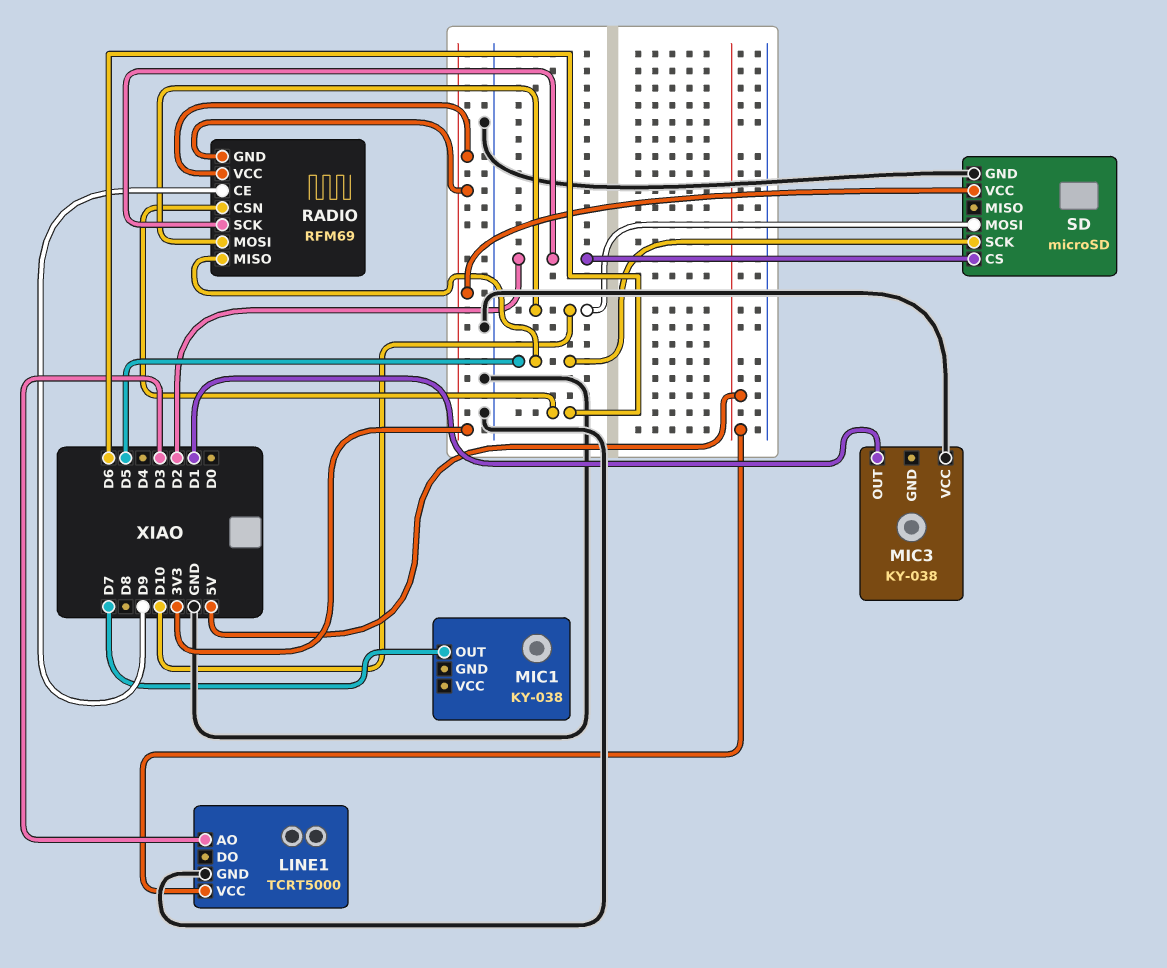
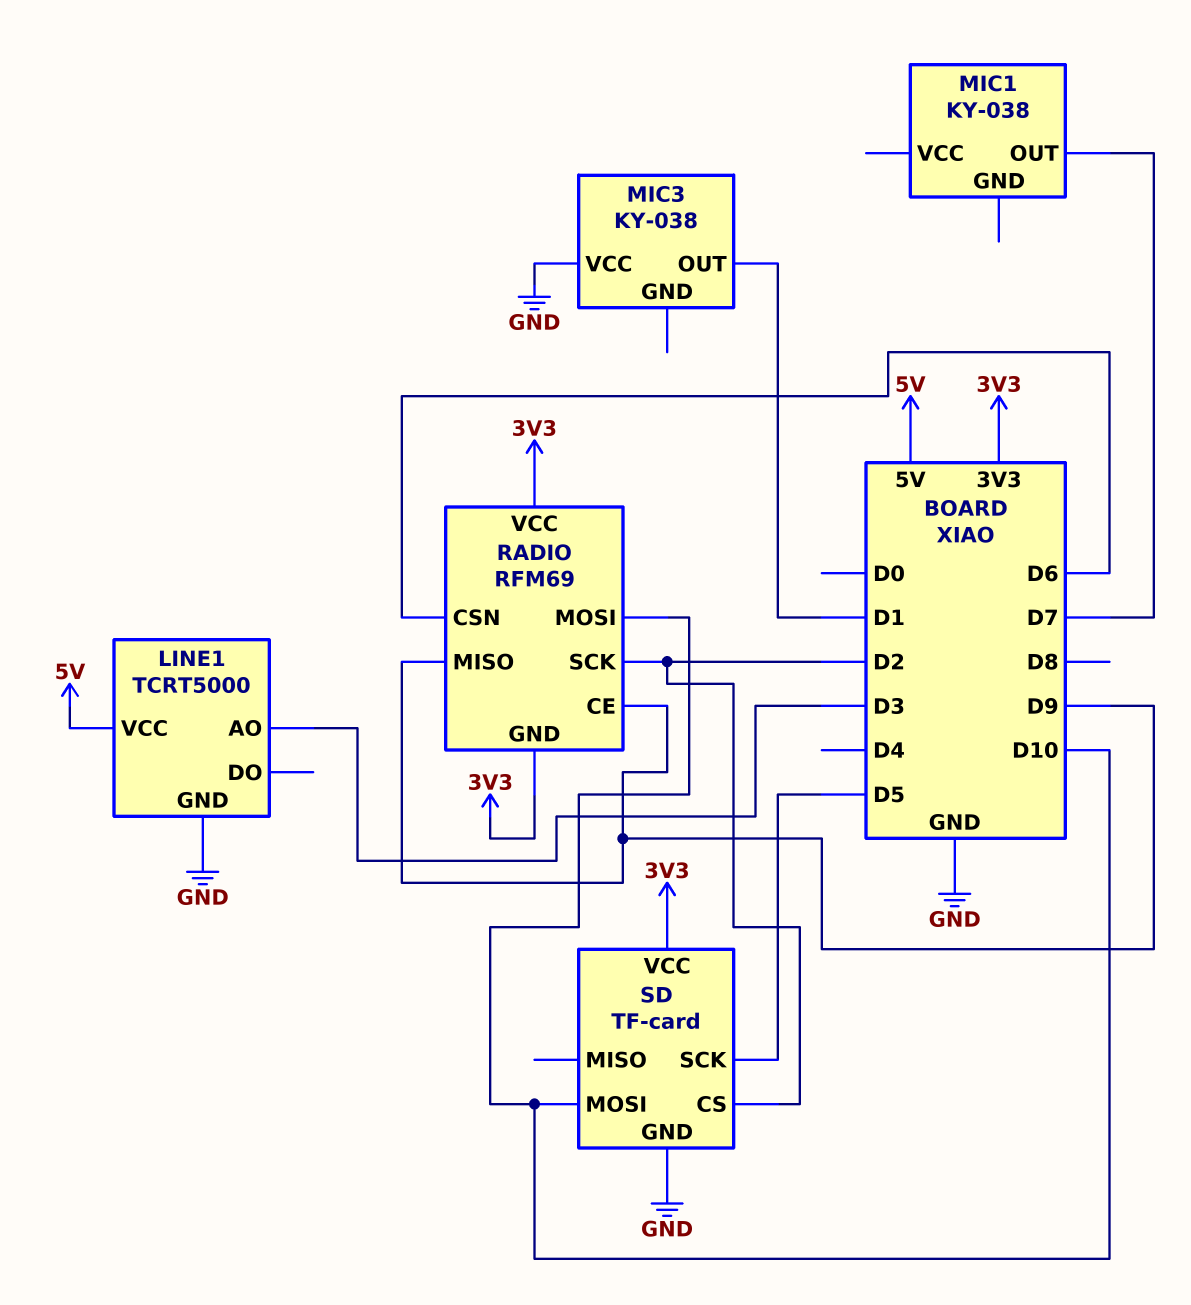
RADIO pin MISO: D5 -> D9
SD: microSD -> TF-card

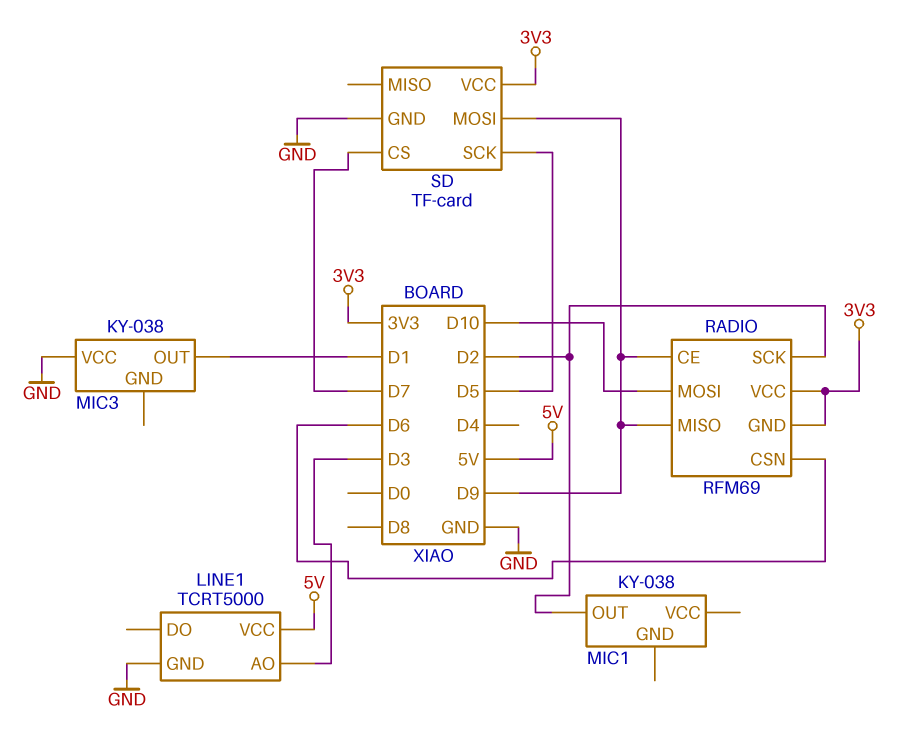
MIC1 pin OUT: D7 -> D2
SD pin CS: D2 -> D7
SD pin MOSI: D10 -> D9

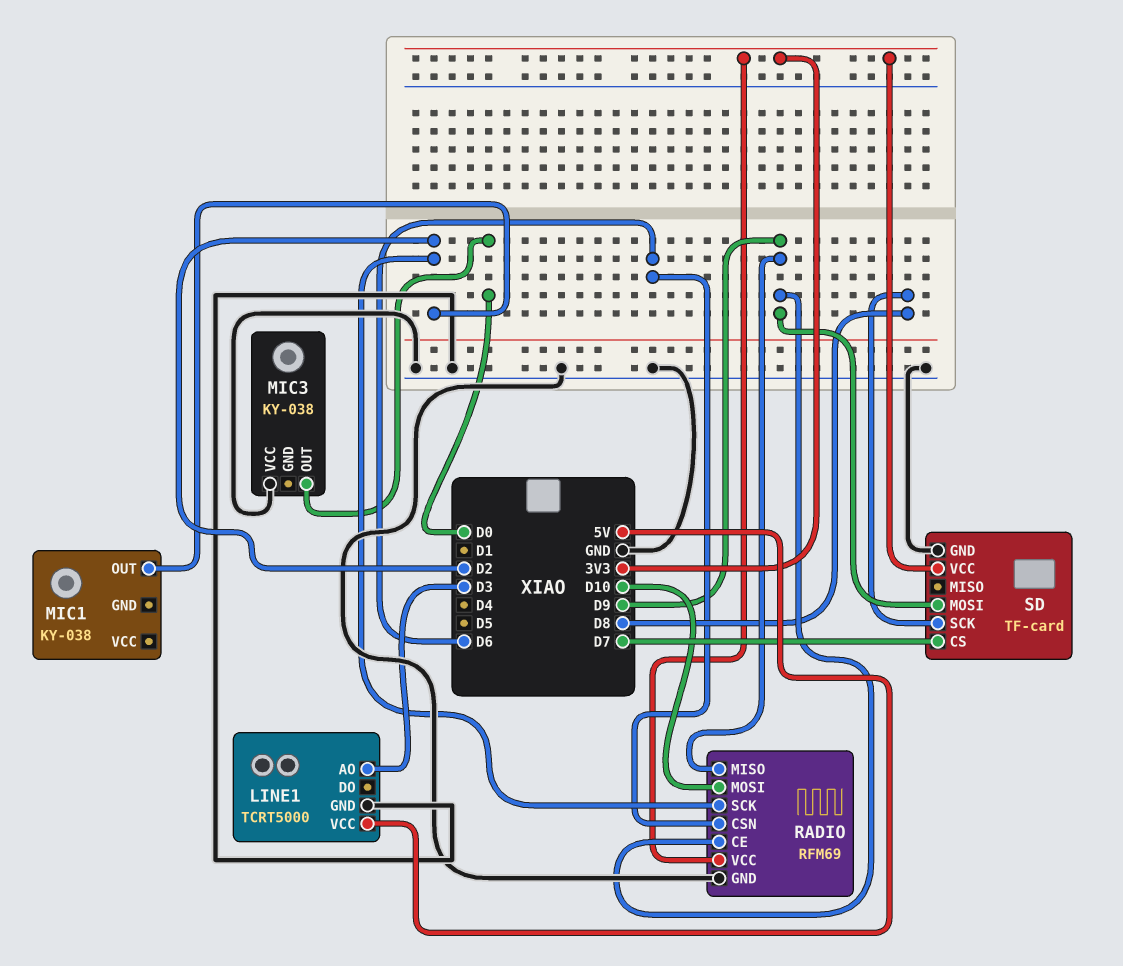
MIC3 pin OUT: D1 -> D0
RADIO pin GND: 3V3 -> GND
SD pin SCK: D5 -> D8

